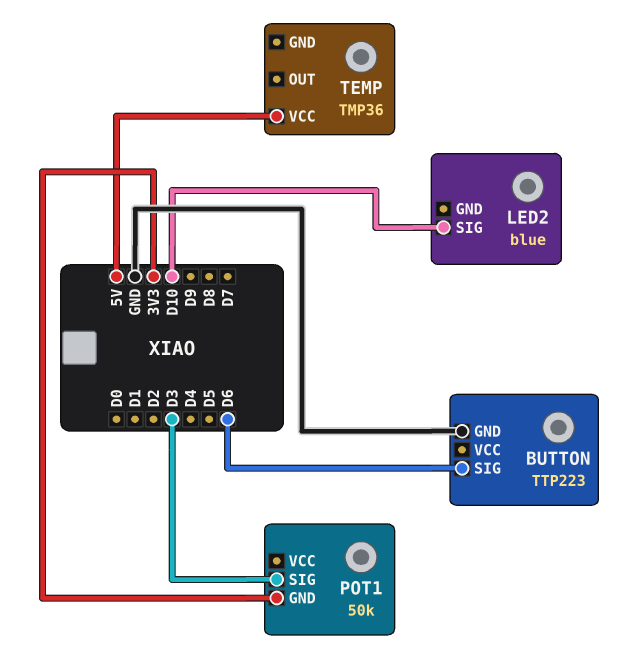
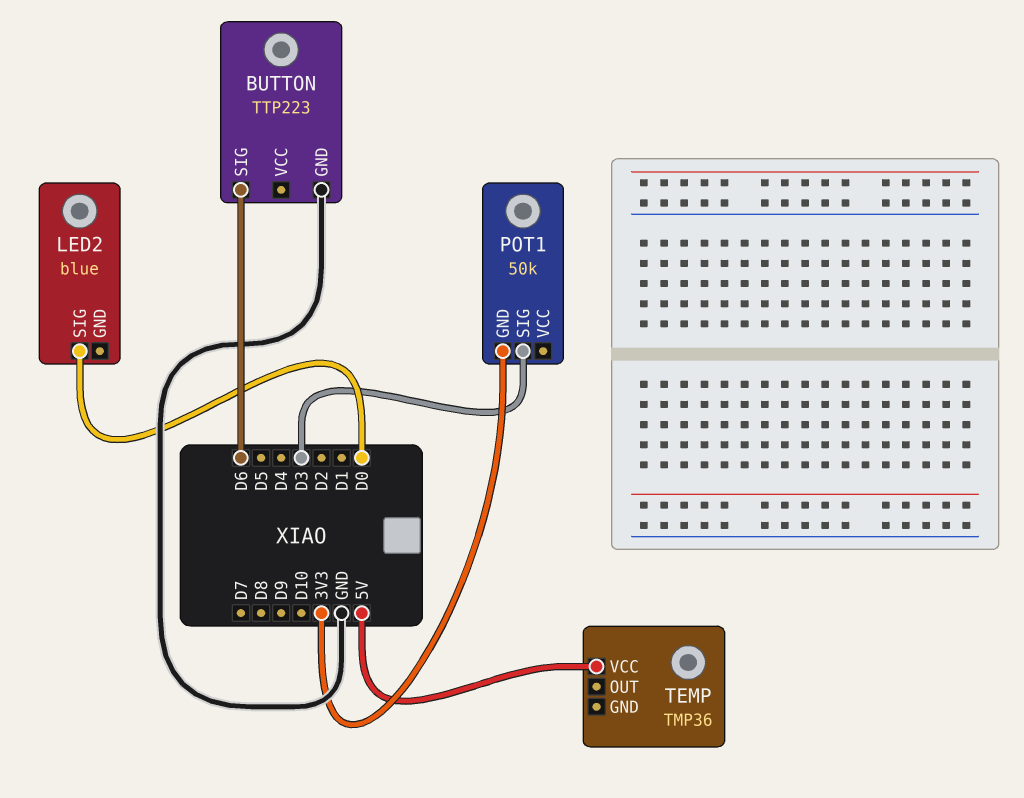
LED2 pin SIG: D10 -> D0

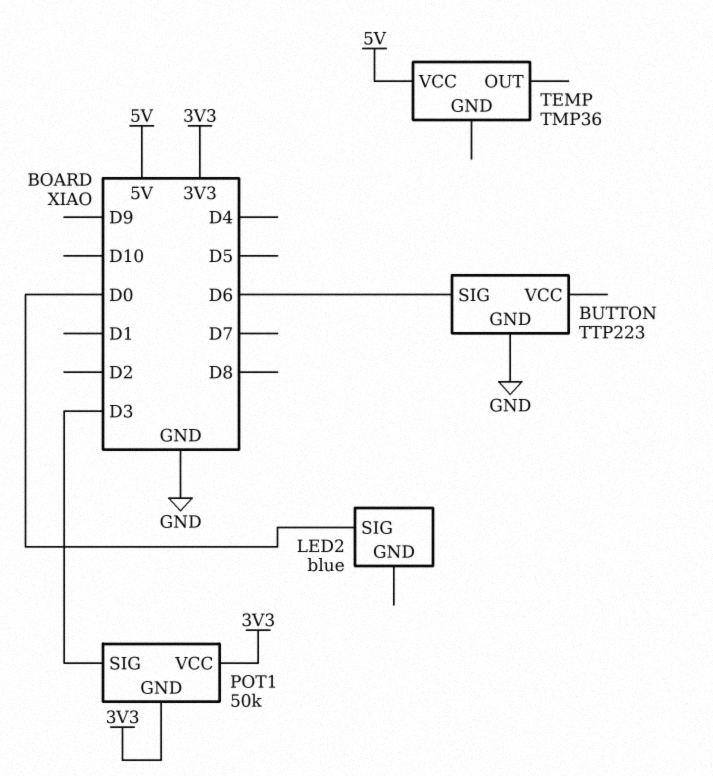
POT1 pin VCC: none -> 3V3

